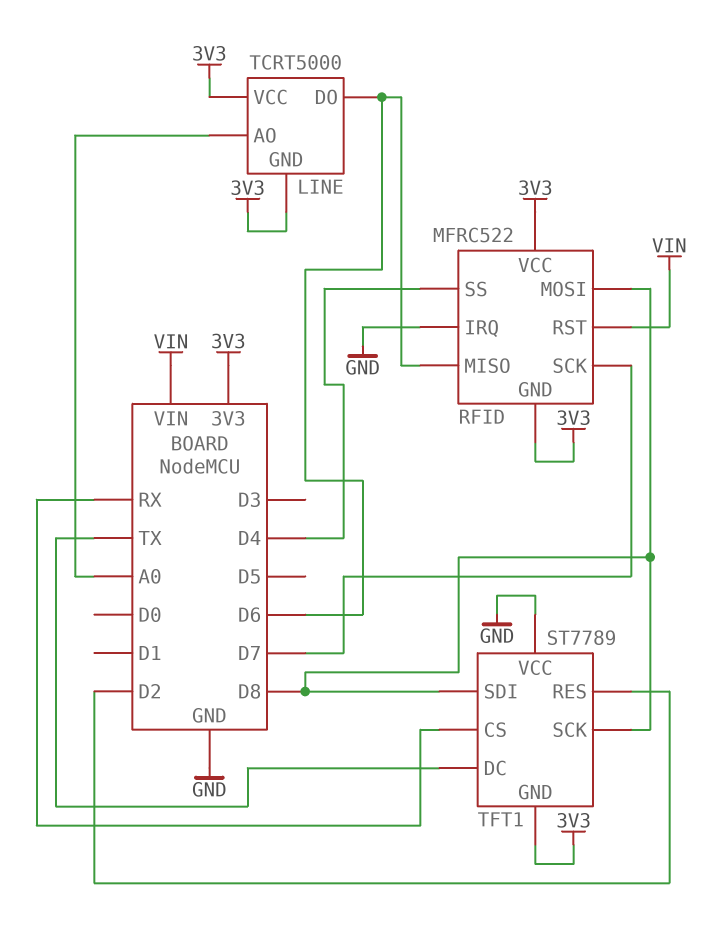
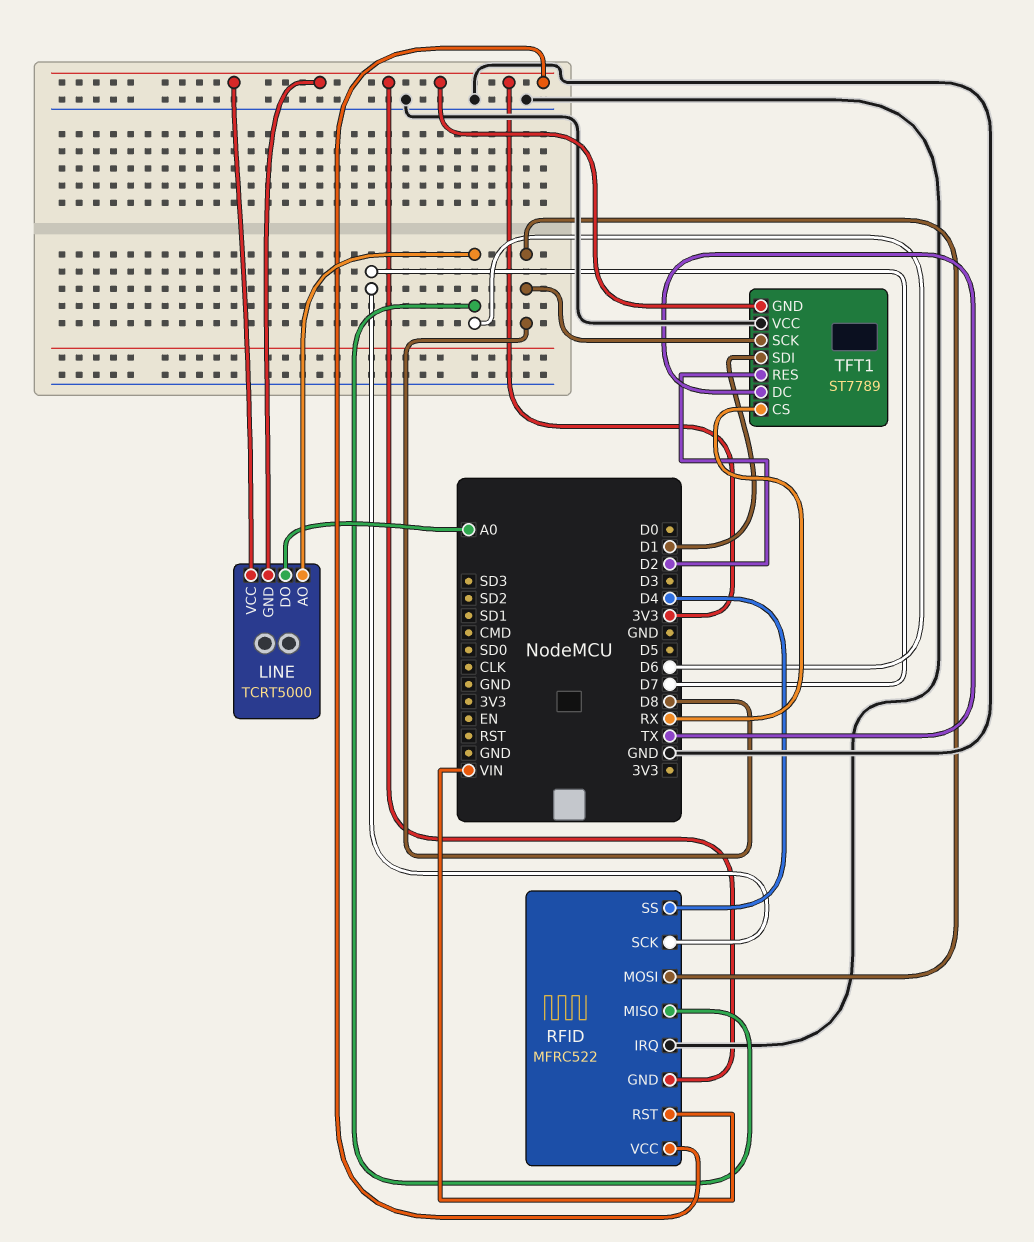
LINE pin AO: A0 -> D6
LINE pin DO: D6 -> A0
TFT1 pin SDI: D8 -> D1

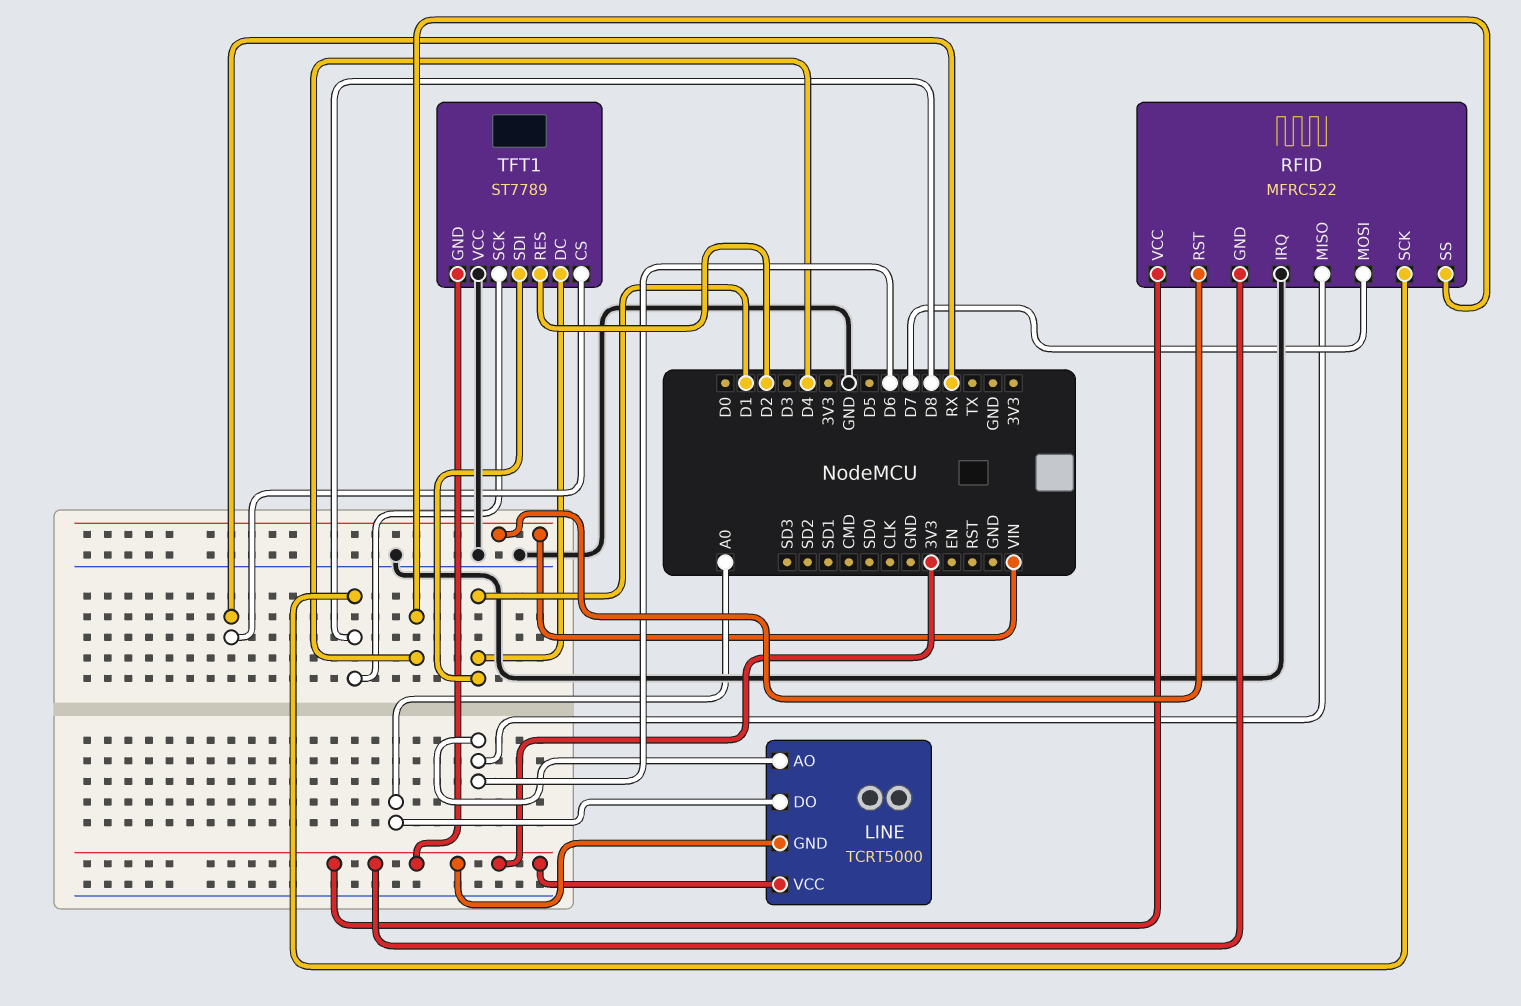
RFID pin MOSI: D8 -> D7
RFID pin SCK: D7 -> D8
TFT1 pin DC: TX -> D1

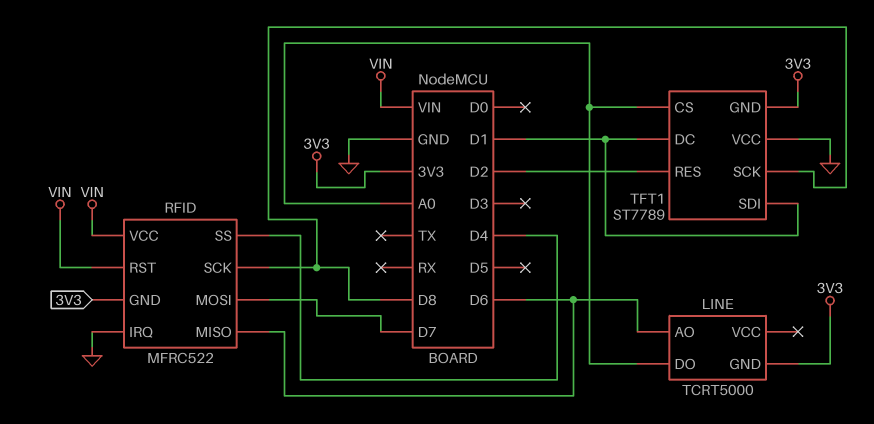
LINE pin VCC: 3V3 -> none
RFID pin VCC: 3V3 -> VIN
TFT1 pin CS: RX -> A0

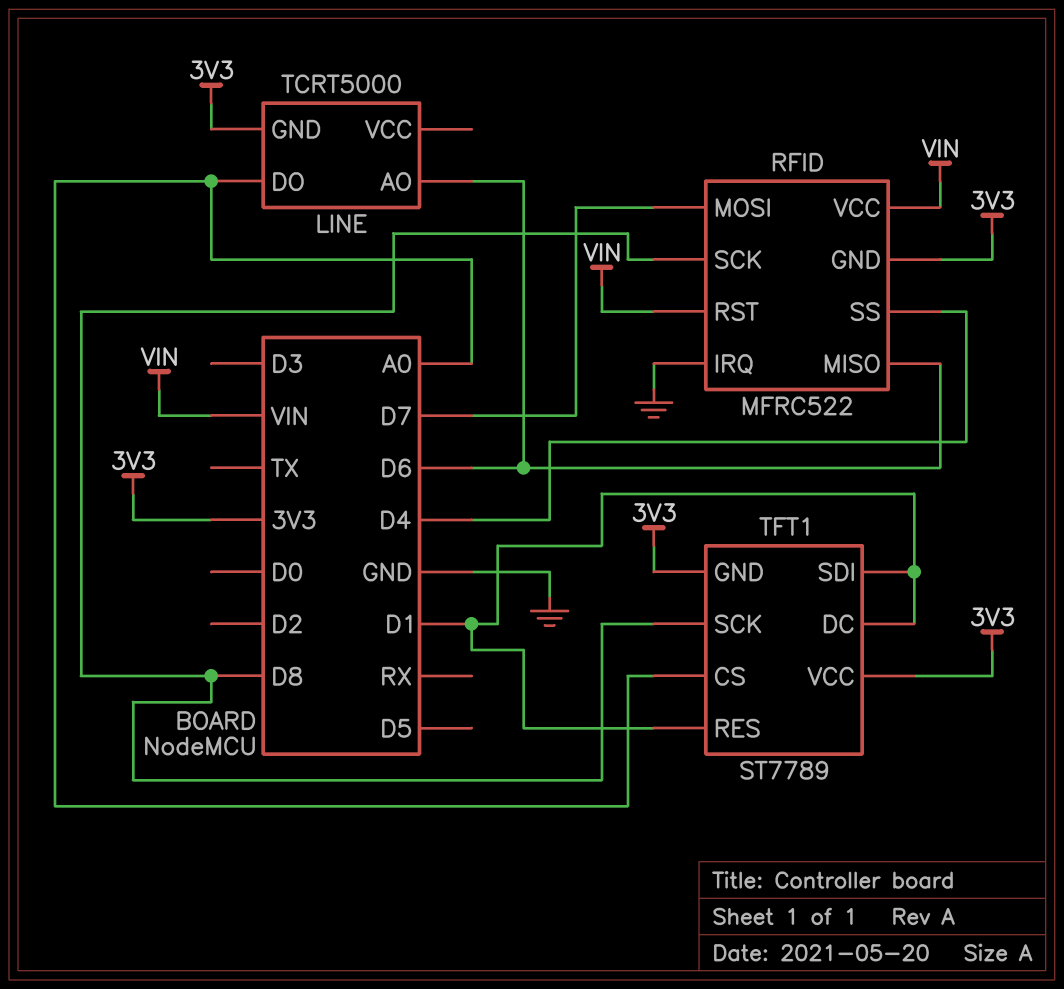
TFT1 pin RES: D2 -> D1
TFT1 pin VCC: GND -> 3V3

